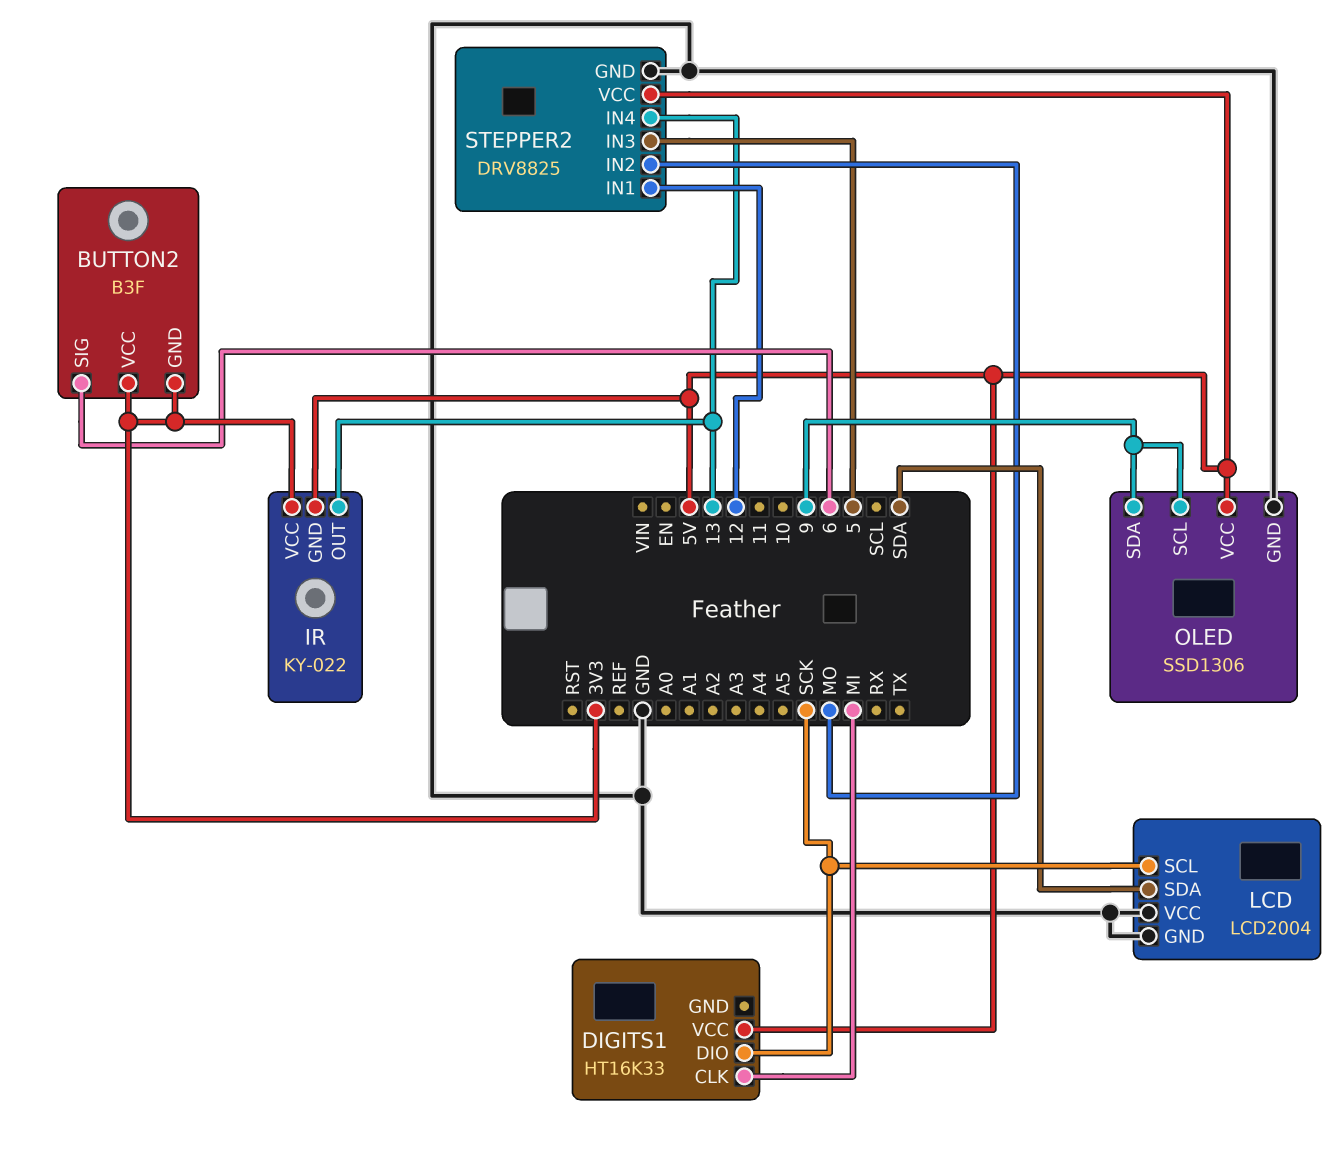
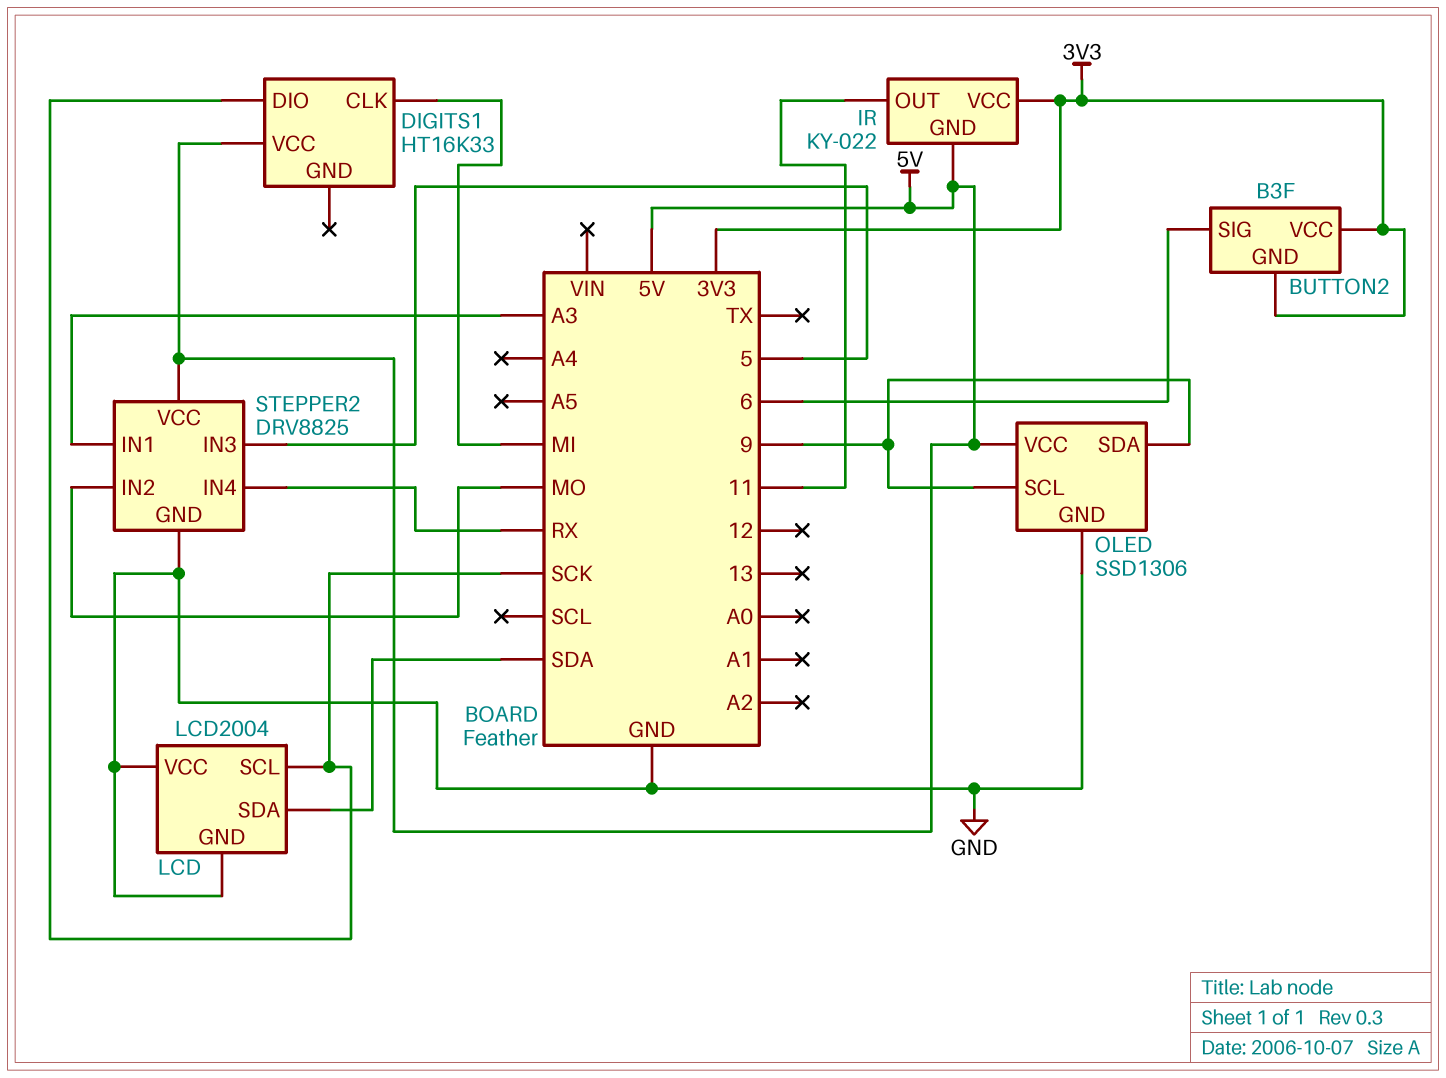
IR pin OUT: 13 -> 11
STEPPER2 pin IN1: 12 -> A3
STEPPER2 pin IN4: 13 -> RX

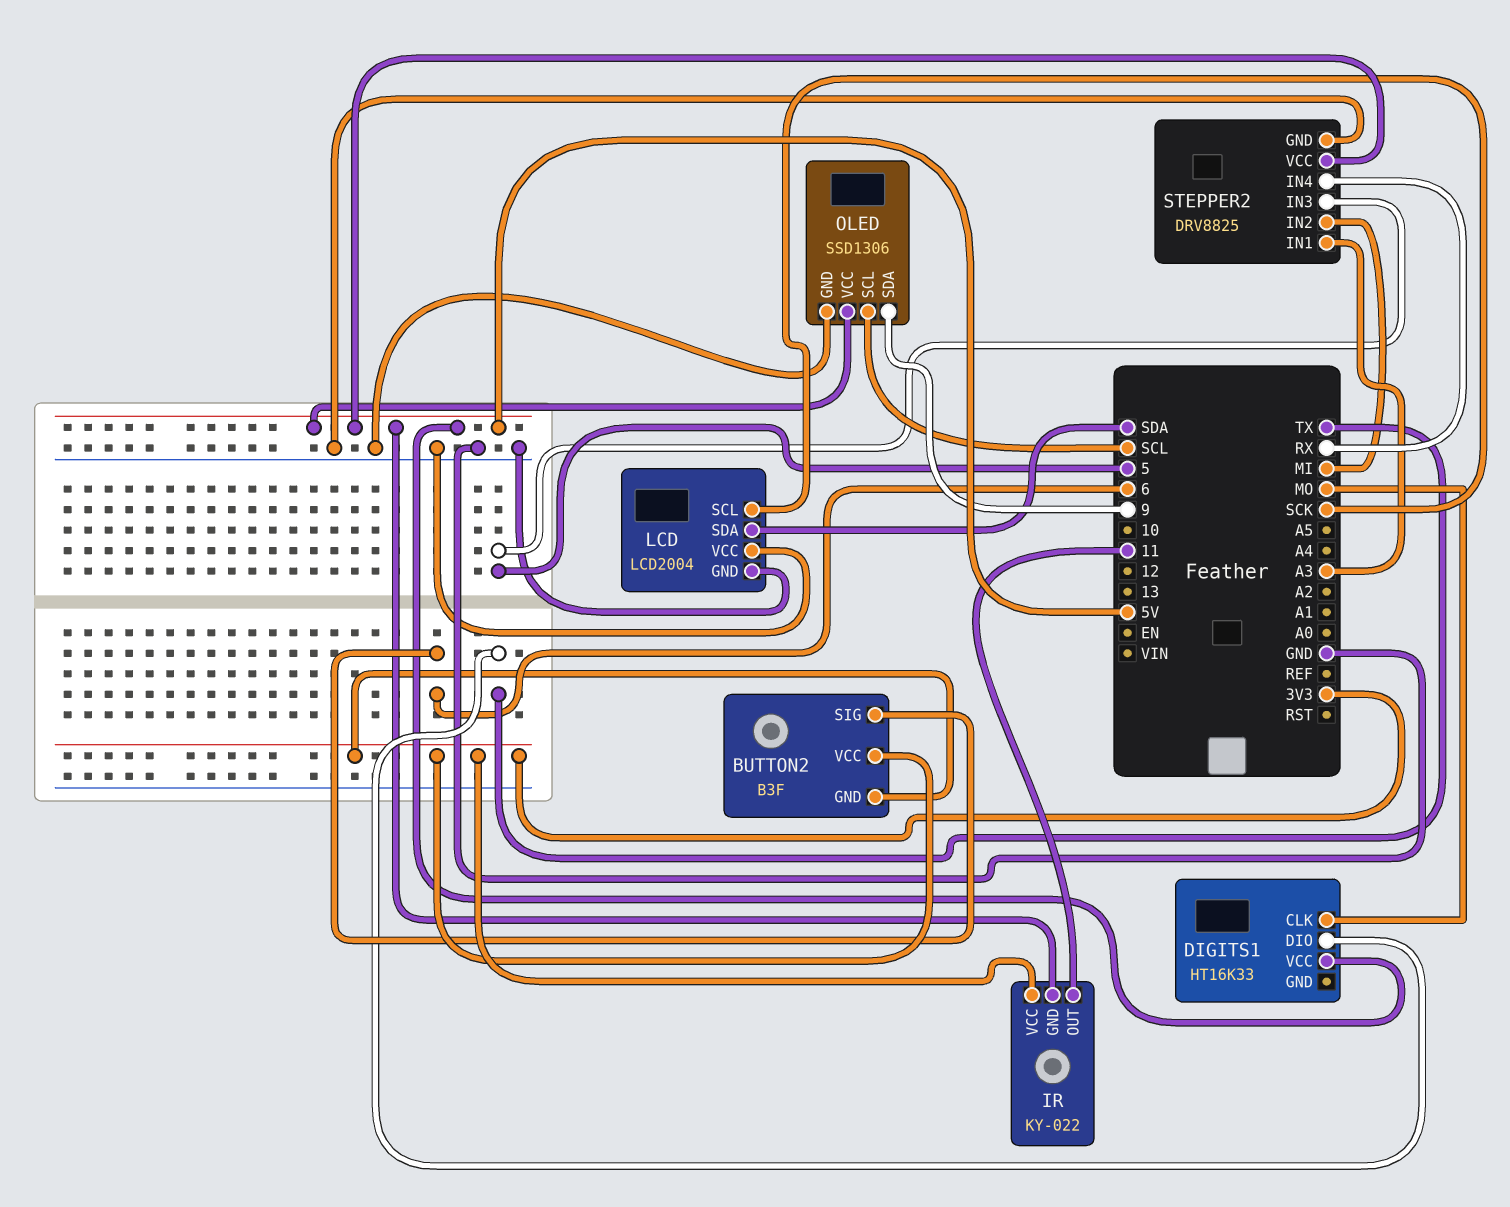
DIGITS1 pin CLK: MI -> MO
DIGITS1 pin DIO: SCK -> TX
OLED pin SCL: 9 -> SCL
STEPPER2 pin IN2: MO -> MI

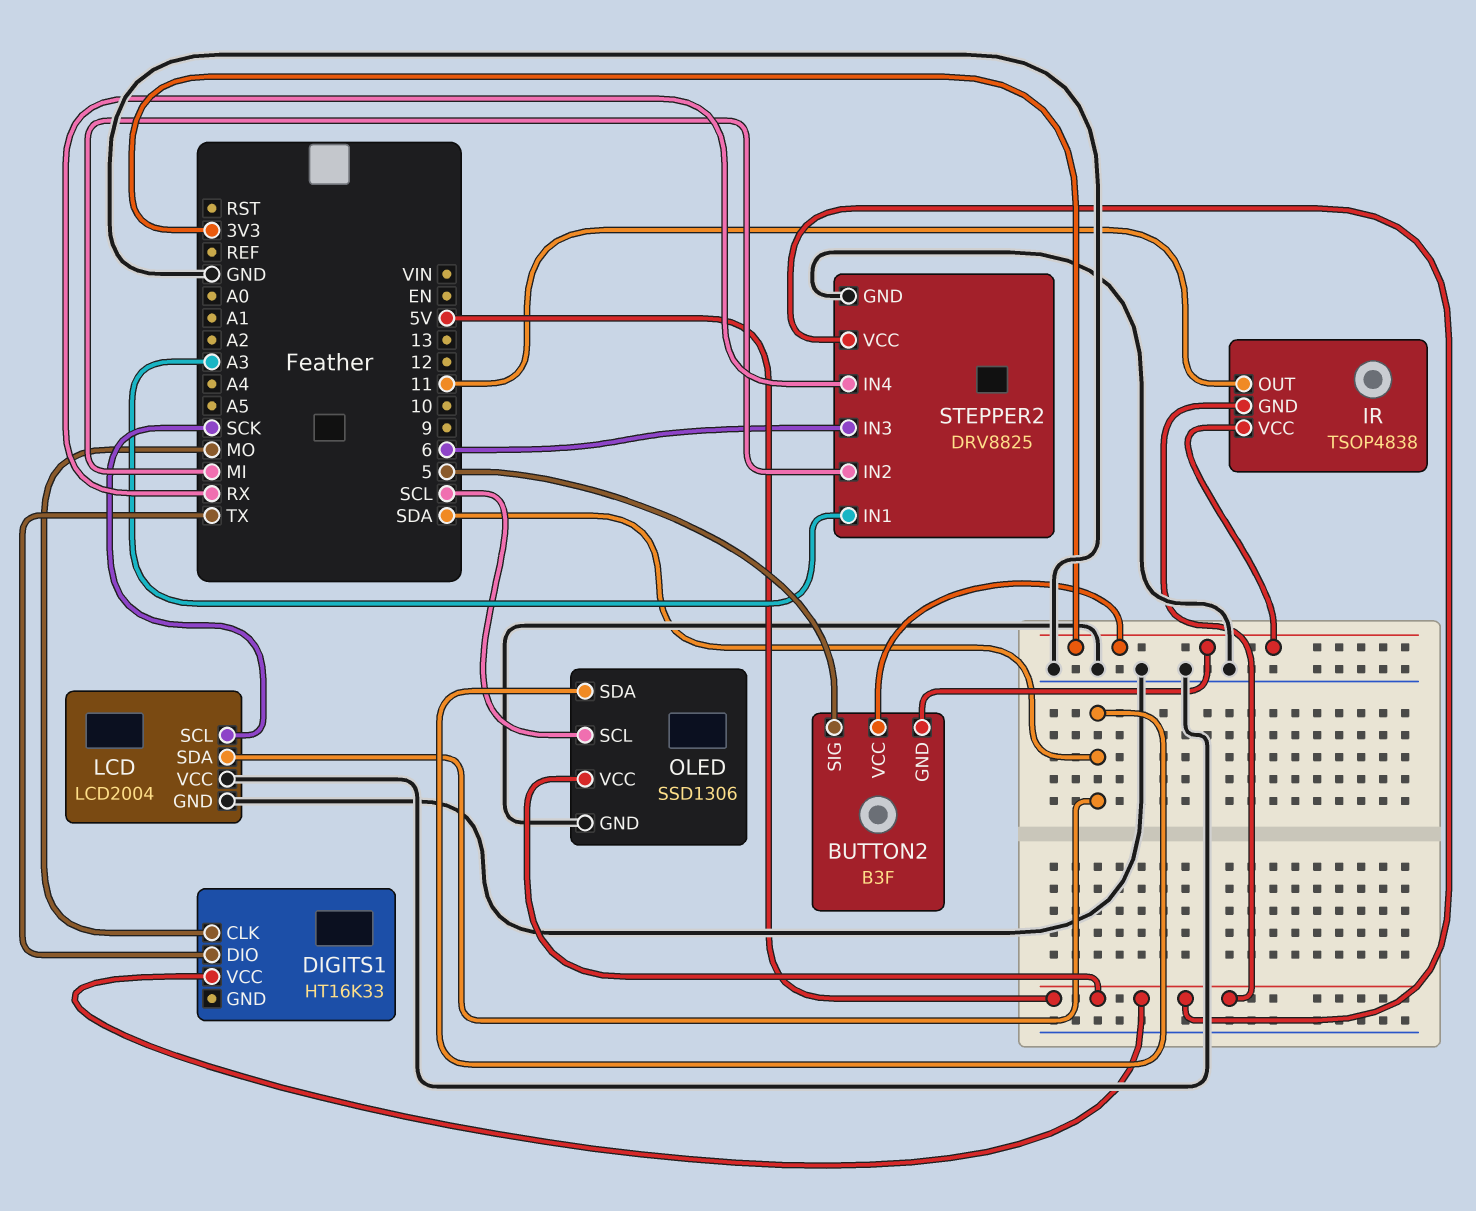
BUTTON2 pin SIG: 6 -> 5
IR: KY-022 -> TSOP4838
OLED pin SDA: 9 -> SDA
STEPPER2 pin IN3: 5 -> 6

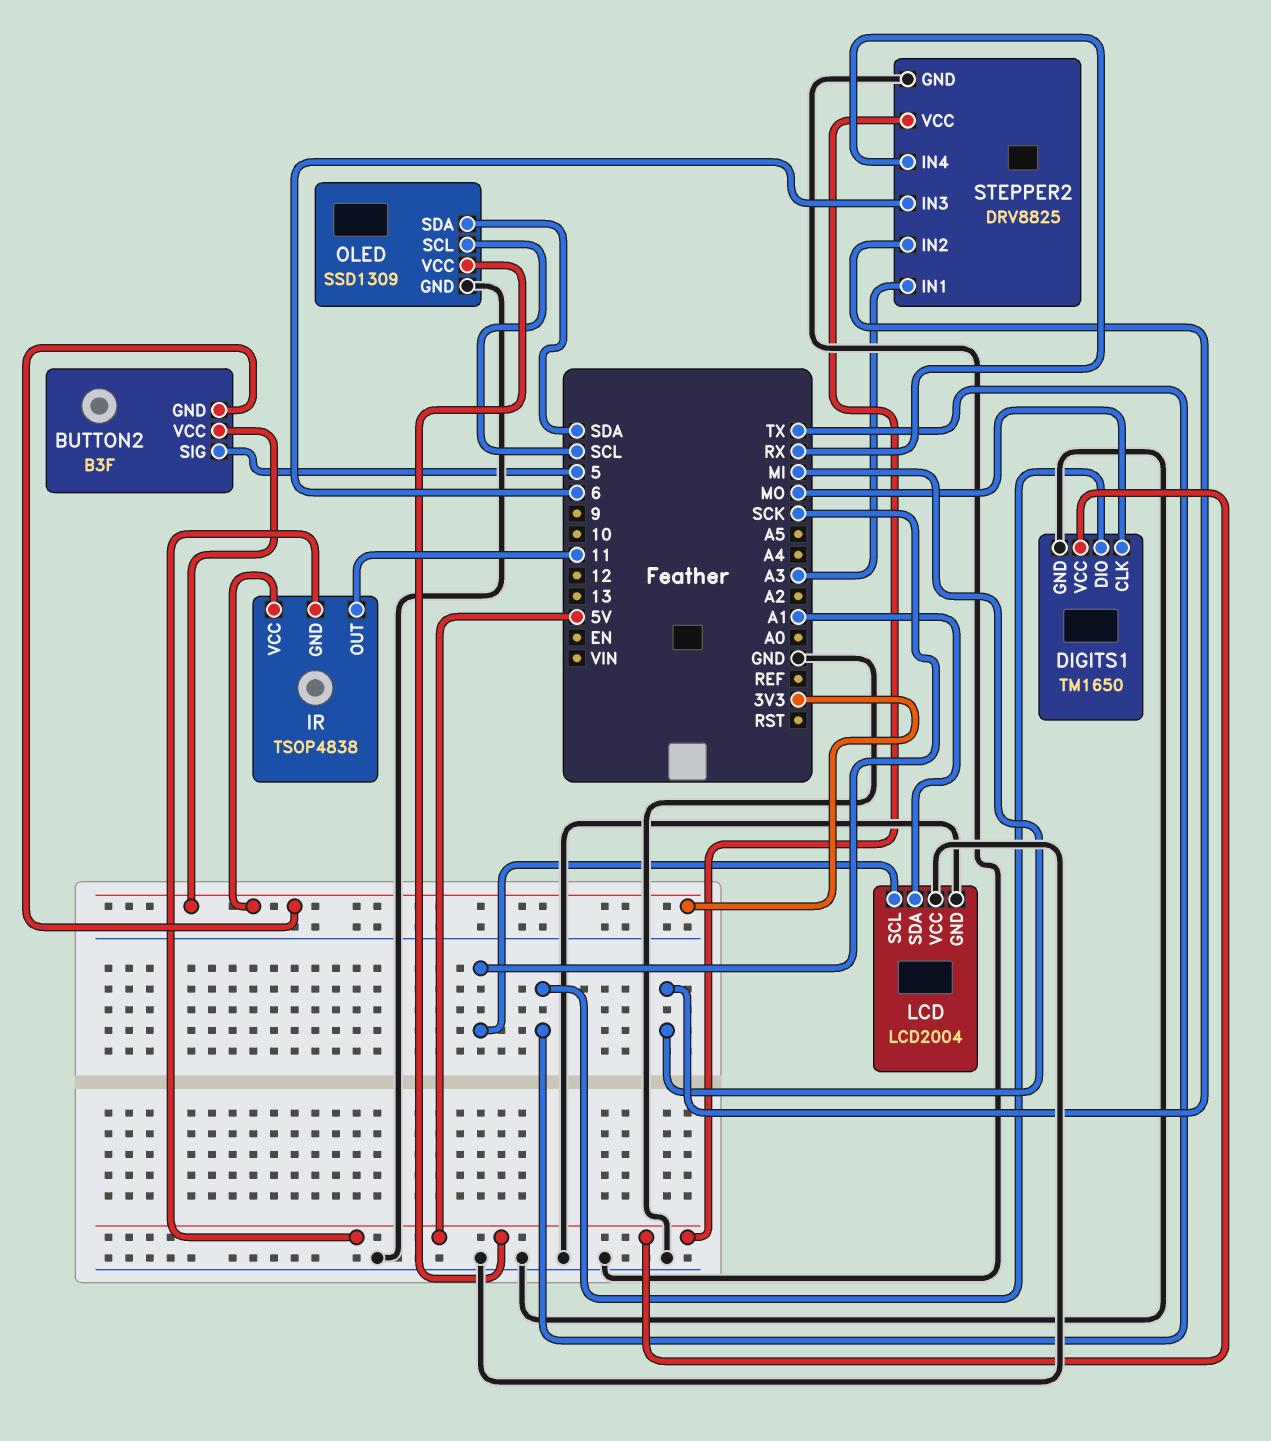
DIGITS1: HT16K33 -> TM1650
DIGITS1 pin GND: none -> GND
LCD pin SDA: SDA -> A1
OLED: SSD1306 -> SSD1309

